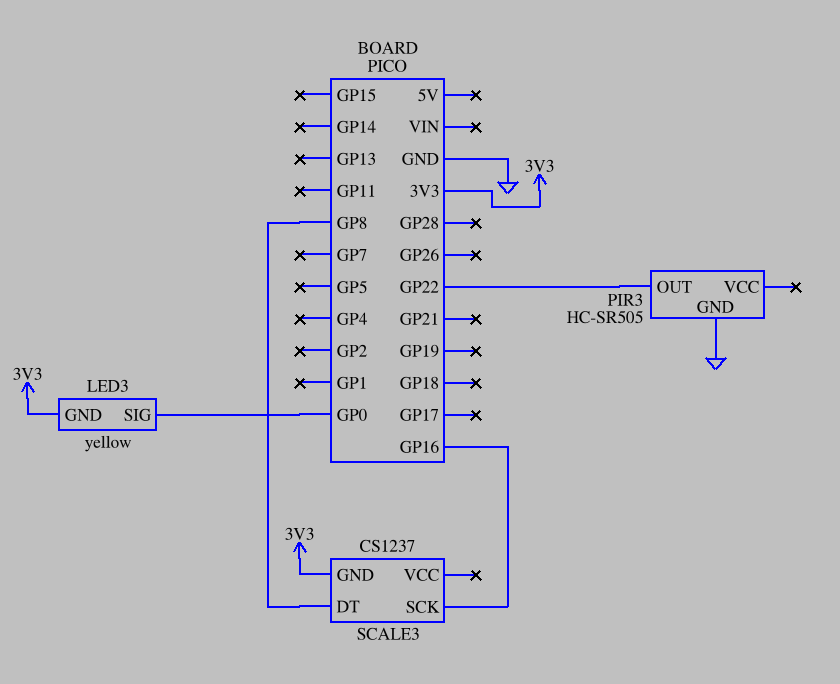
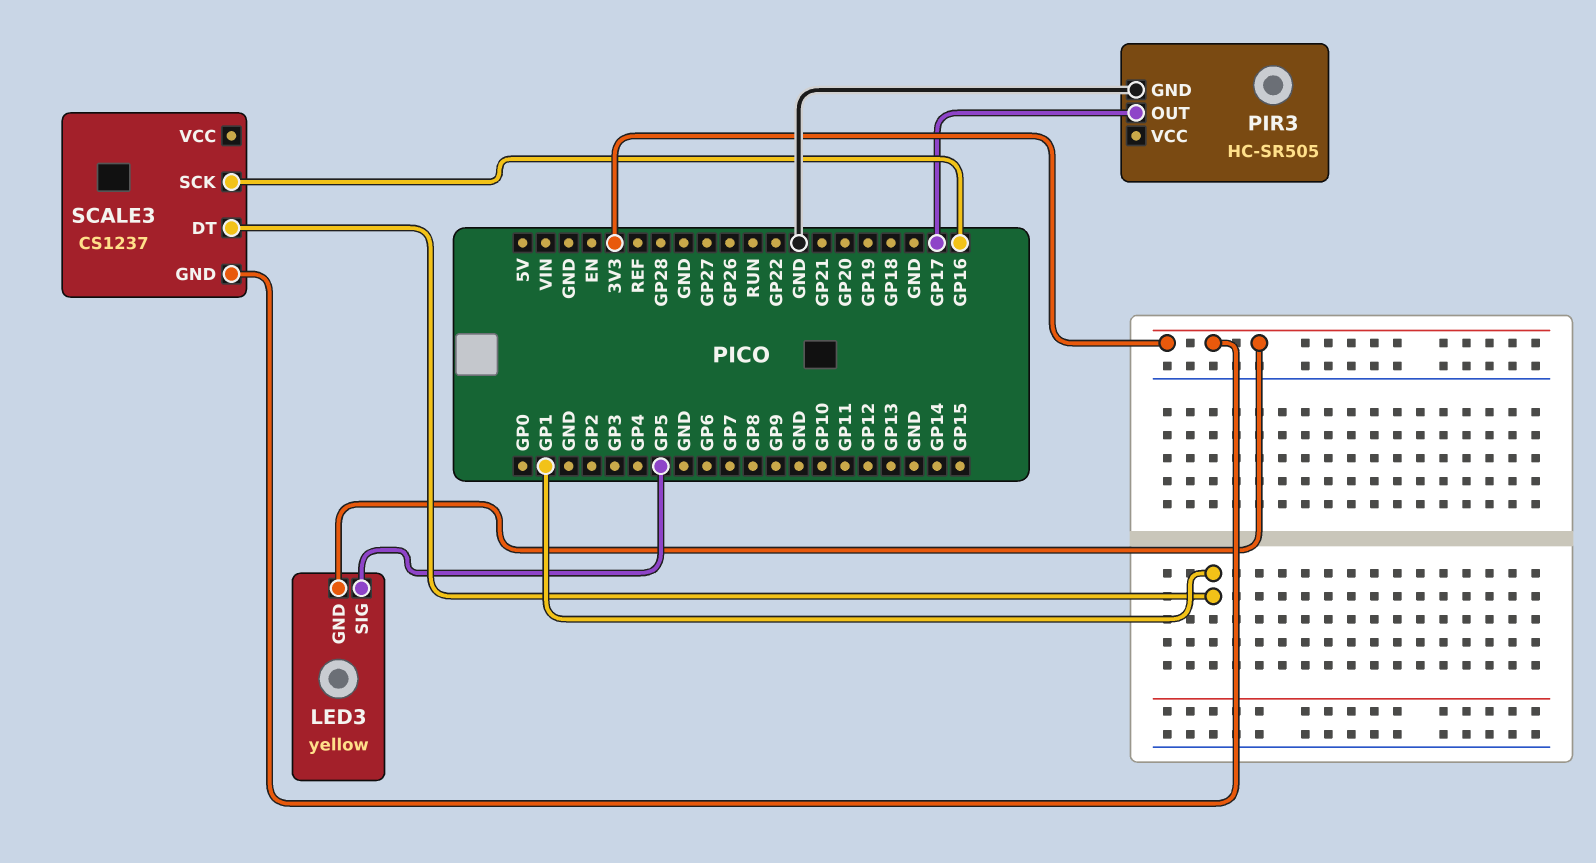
LED3 pin SIG: GP0 -> GP5
PIR3 pin OUT: GP22 -> GP17
SCALE3 pin DT: GP8 -> GP1

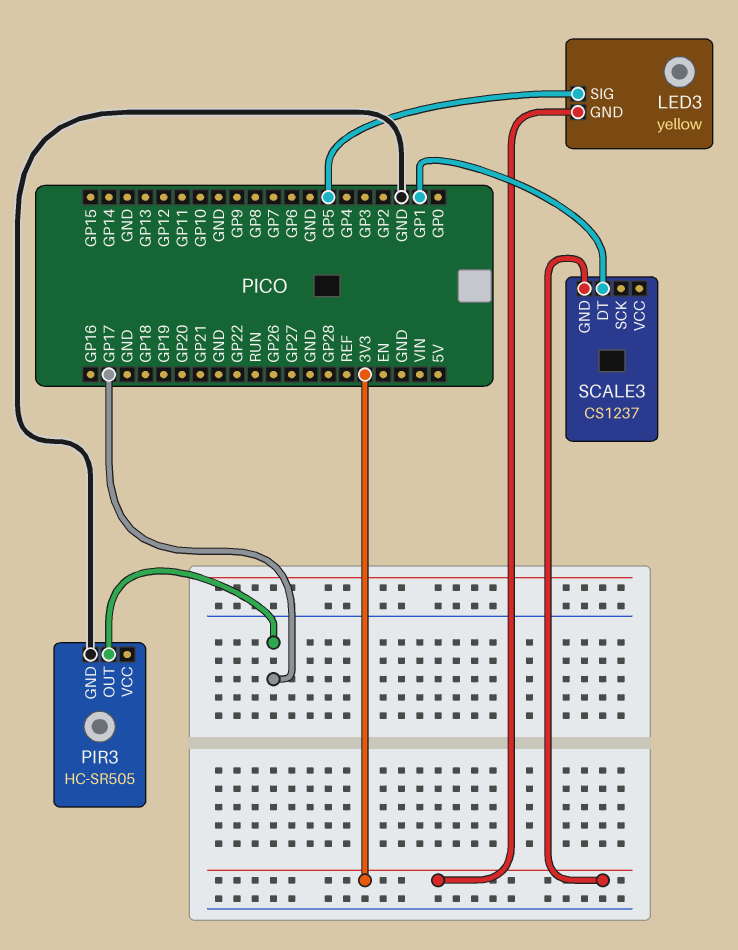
SCALE3 pin SCK: GP16 -> none

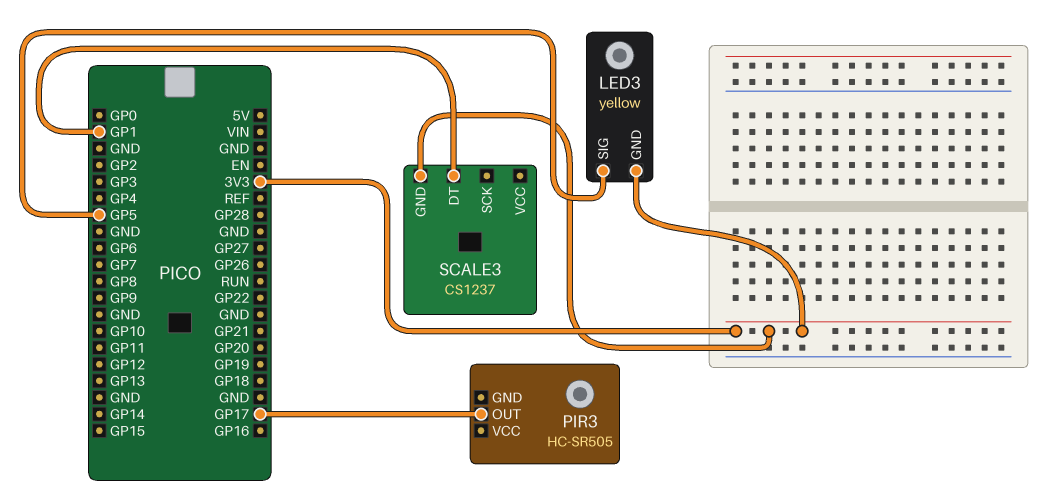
PIR3 pin GND: GND -> none

